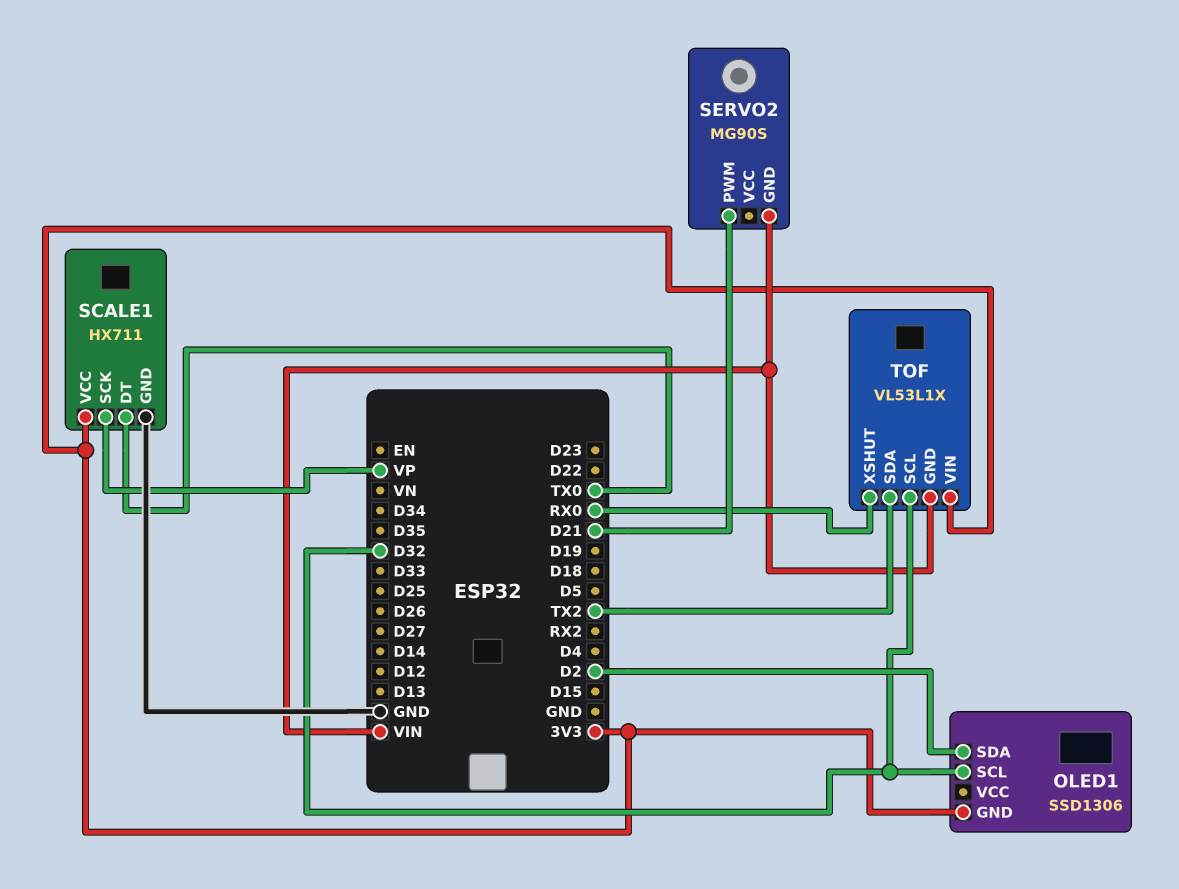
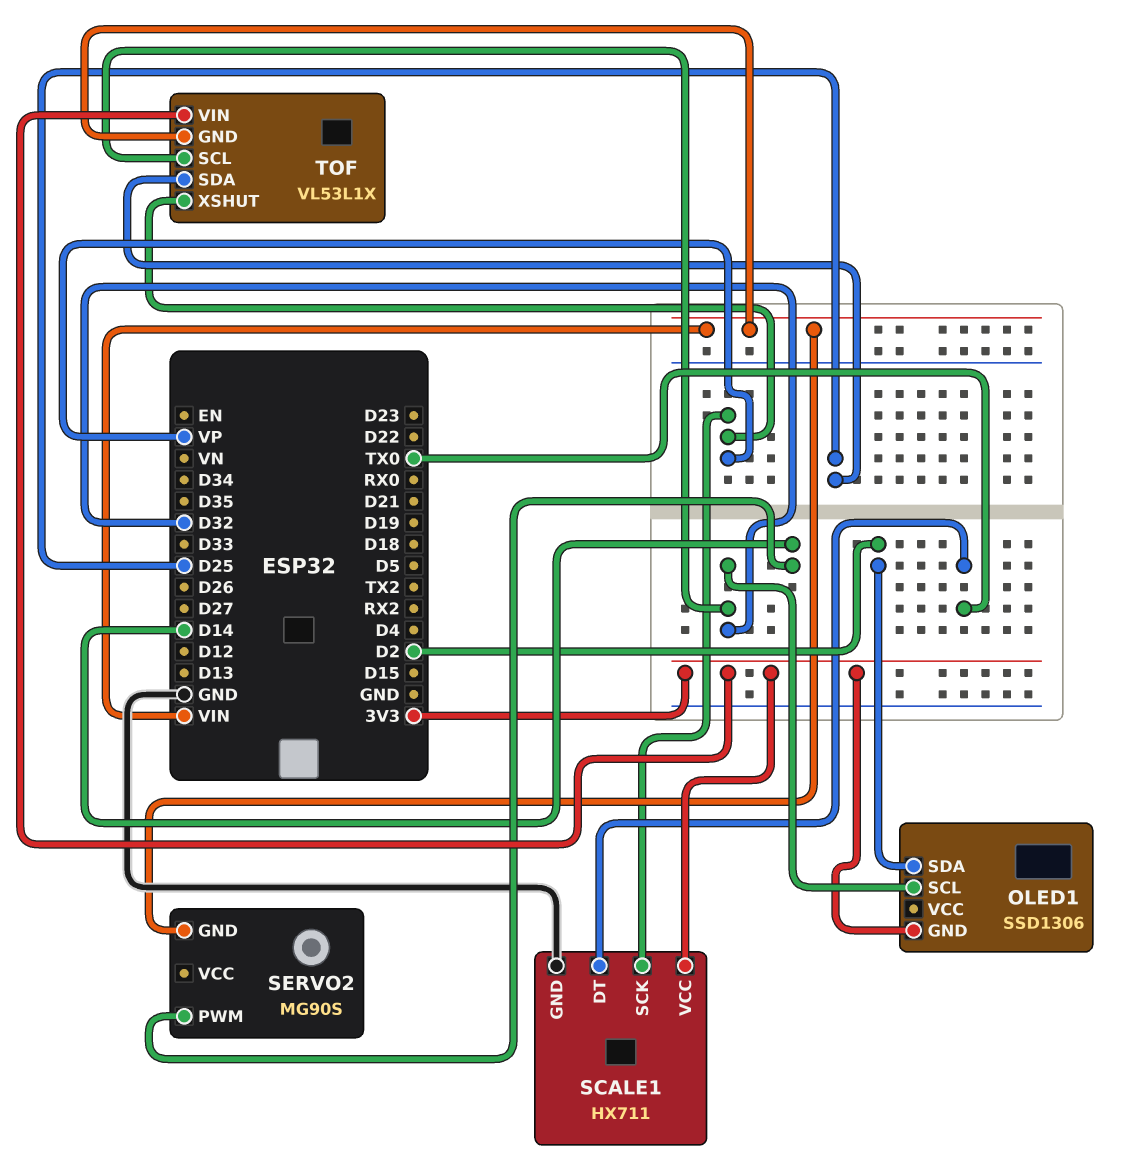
SERVO2 pin PWM: D21 -> D14
TOF pin SDA: TX2 -> D25
TOF pin XSHUT: RX0 -> VP

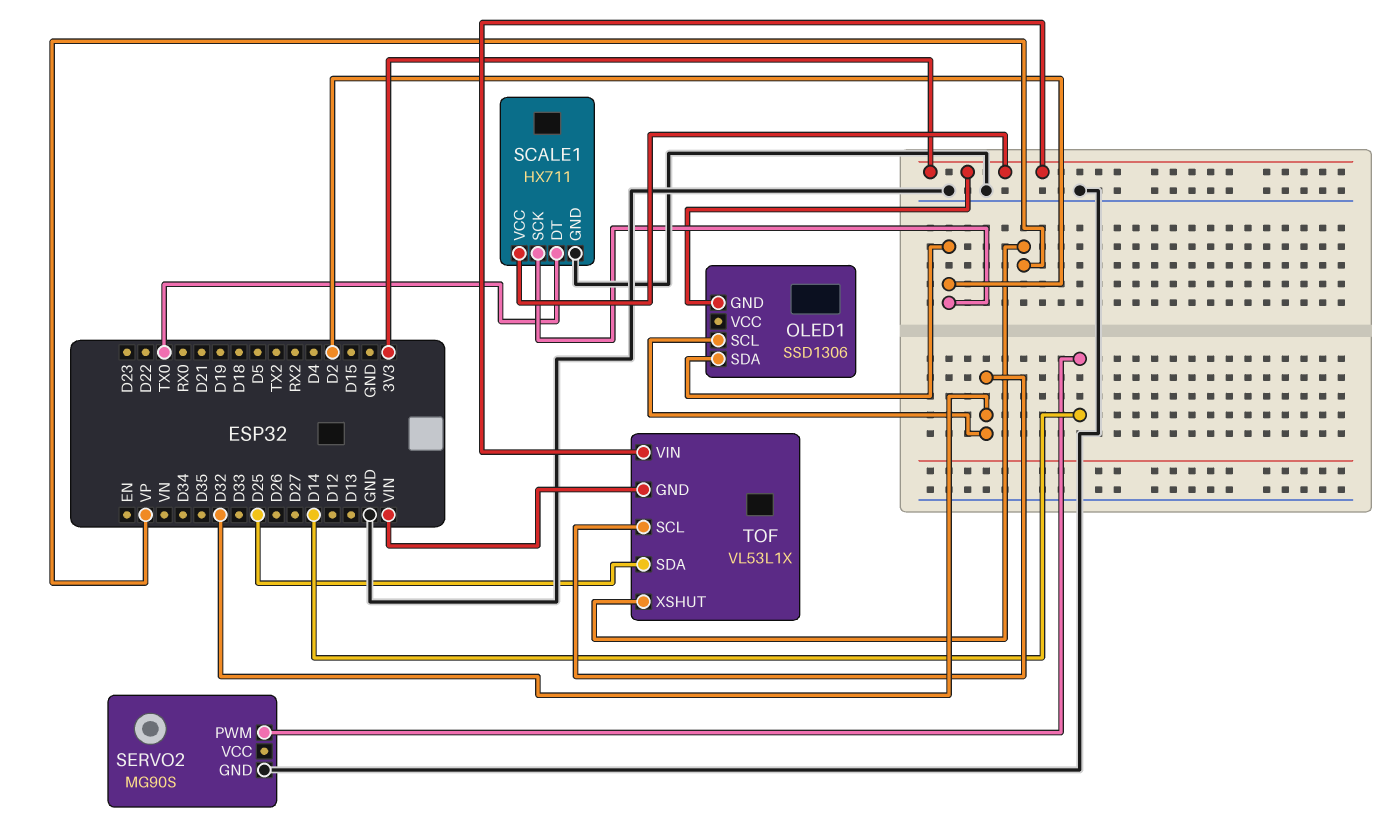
SCALE1 pin SCK: VP -> D2
SERVO2 pin GND: VIN -> GND

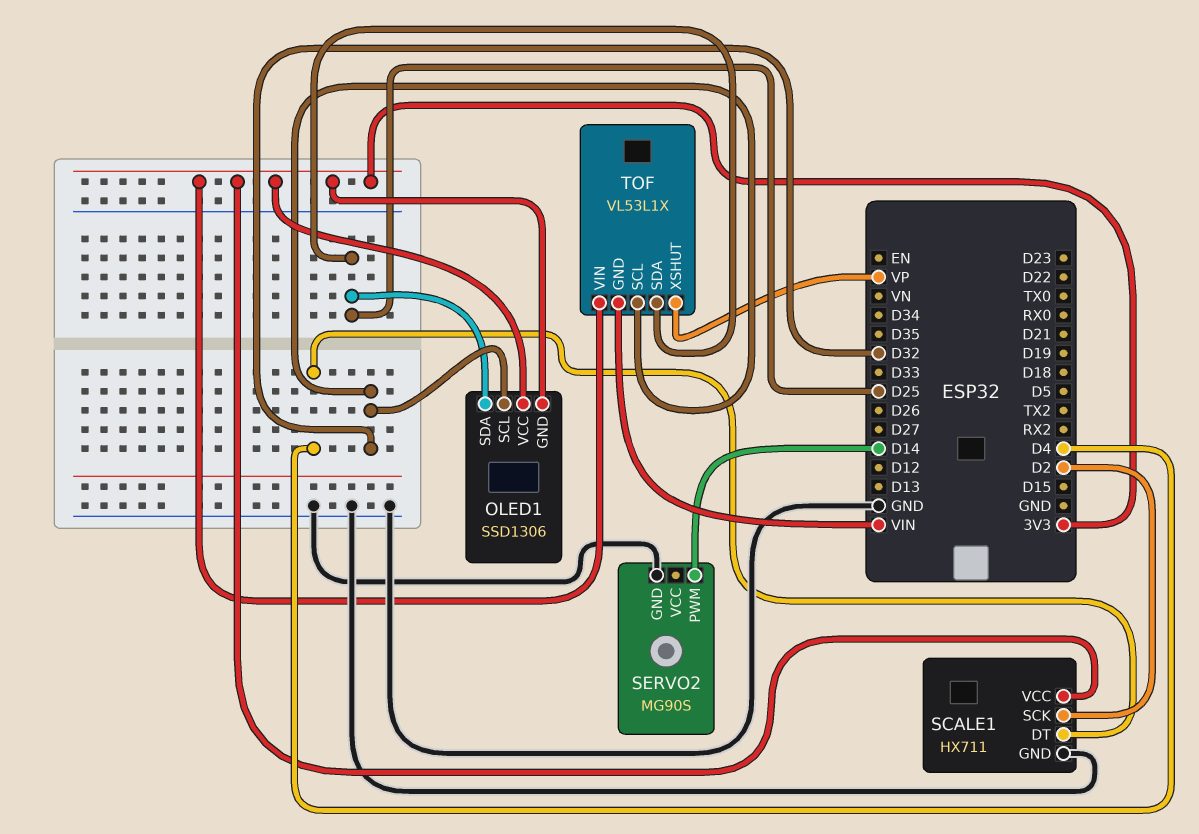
OLED1 pin SDA: D2 -> D25
OLED1 pin VCC: none -> 3V3
SCALE1 pin DT: TX0 -> D4

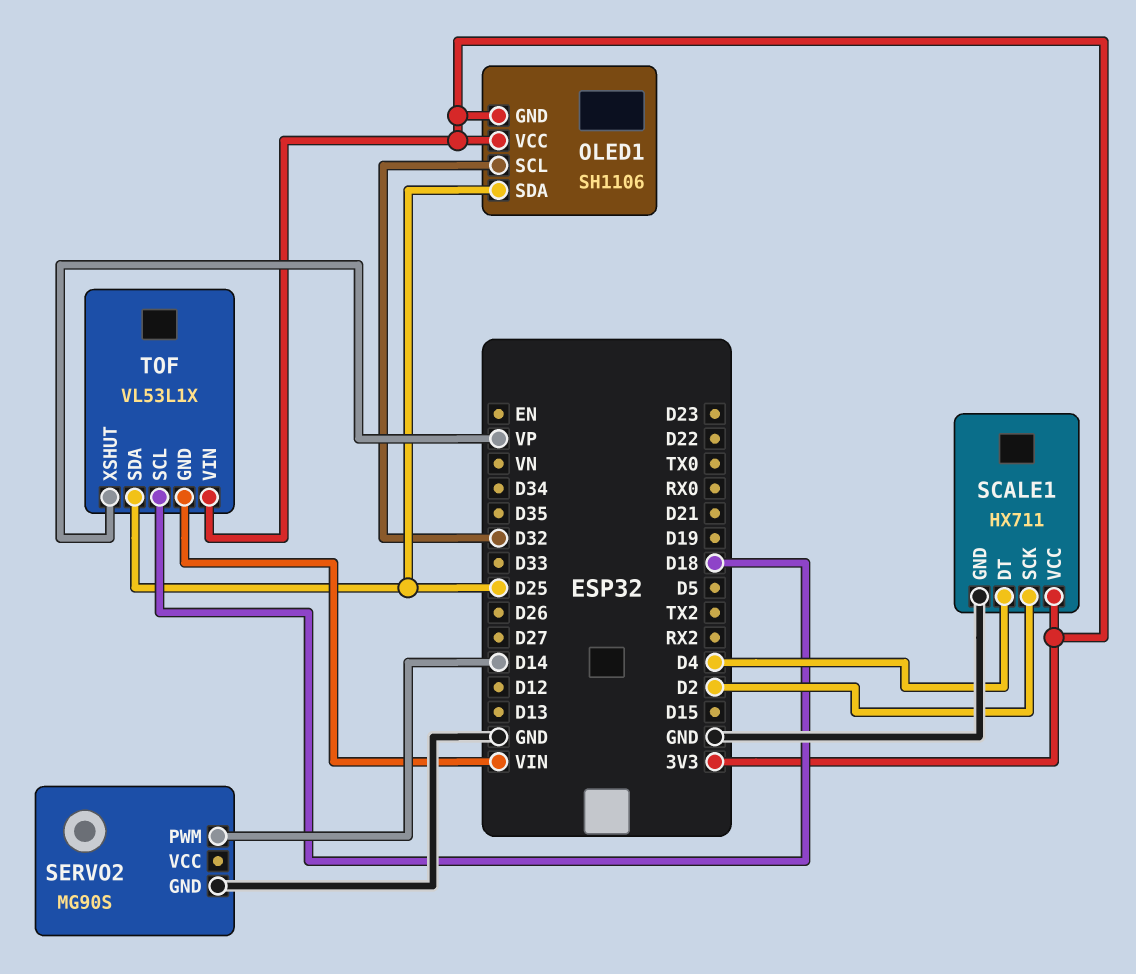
OLED1: SSD1306 -> SH1106
TOF pin SCL: D32 -> D18

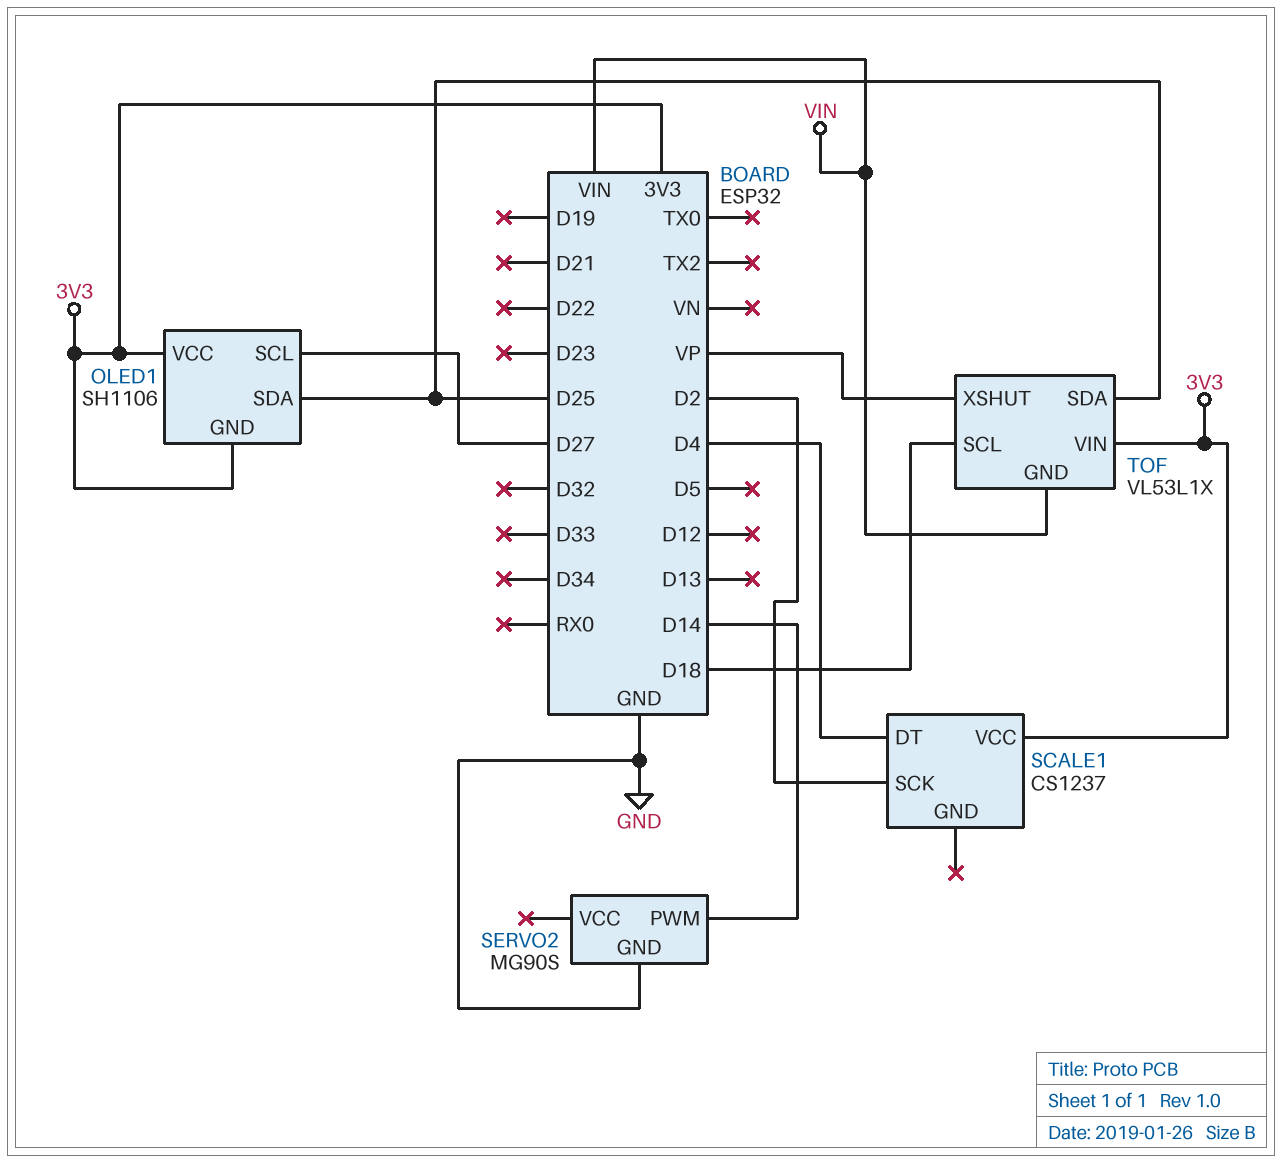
OLED1 pin SCL: D32 -> D27
SCALE1: HX711 -> CS1237
SCALE1 pin GND: GND -> none

